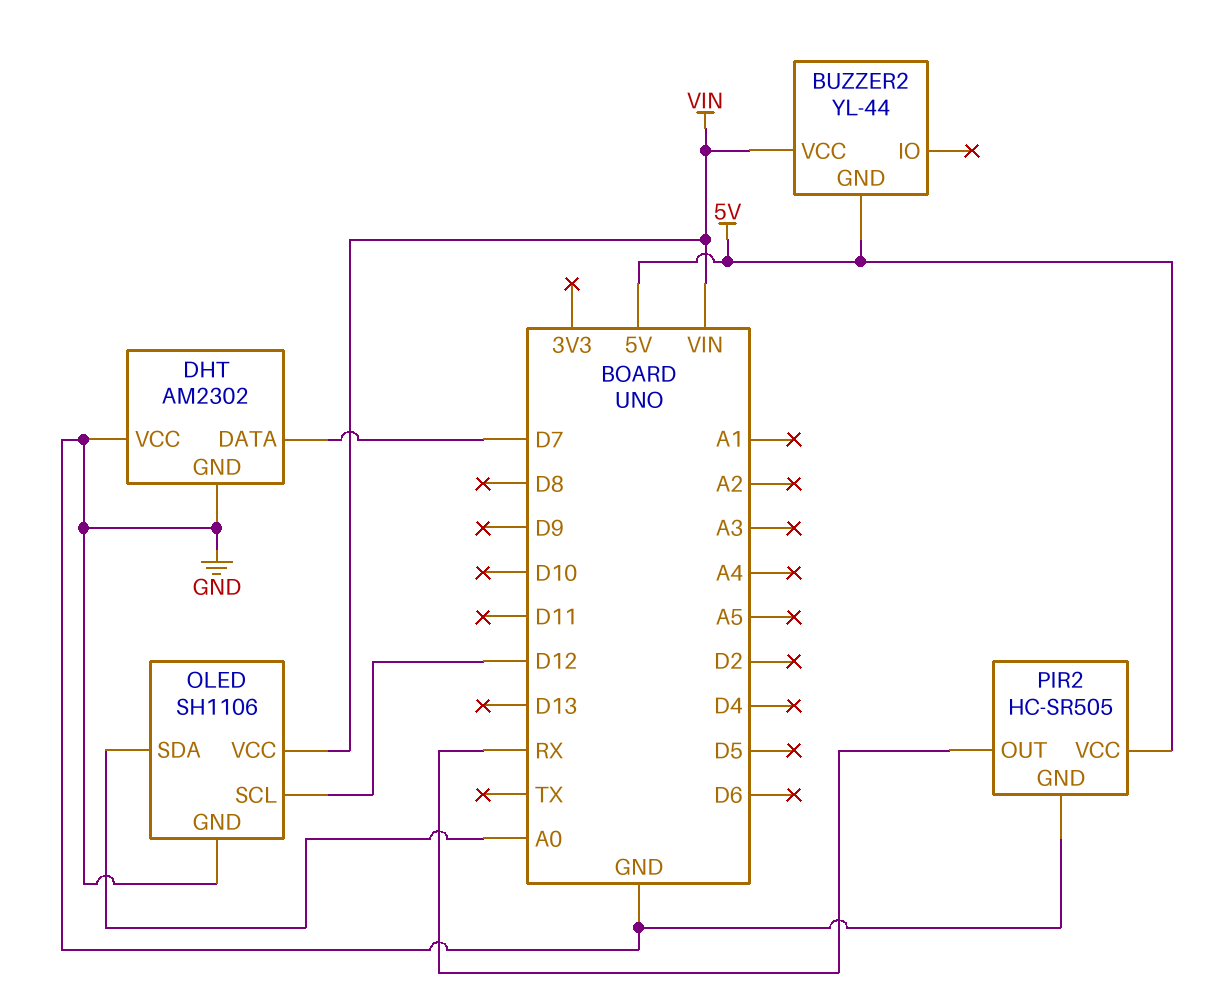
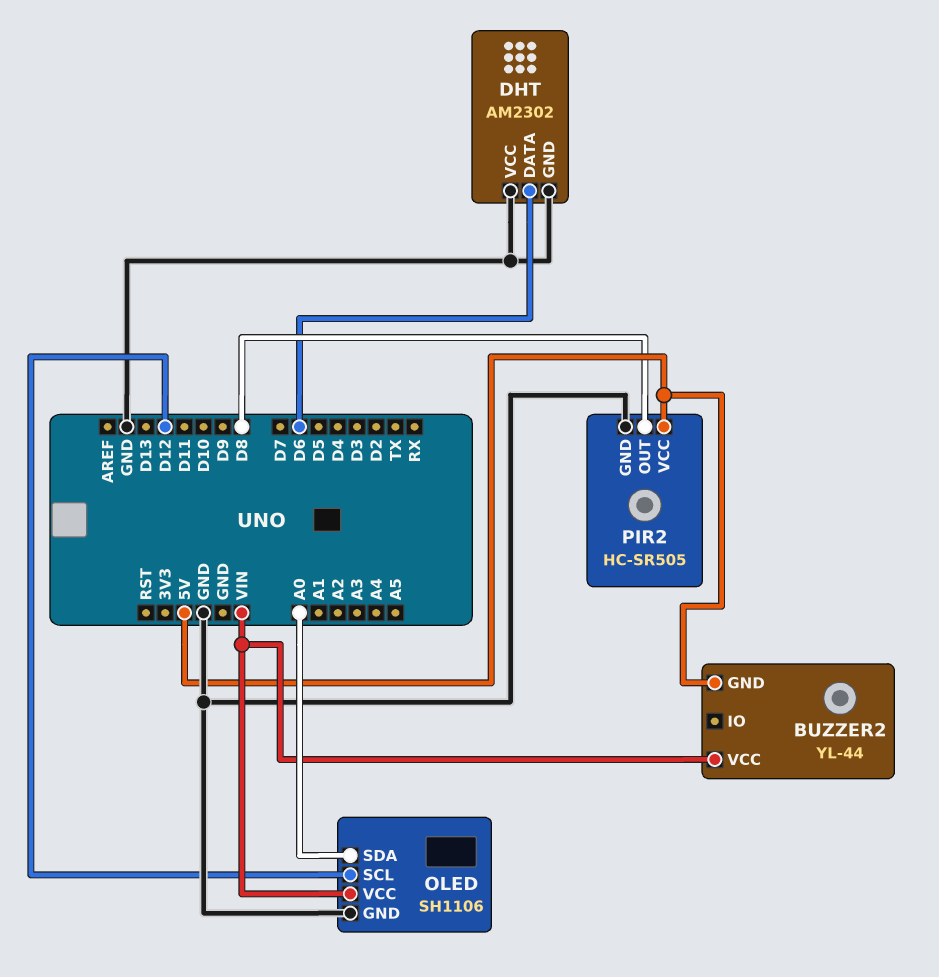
DHT pin DATA: D7 -> D6
PIR2 pin OUT: RX -> D8

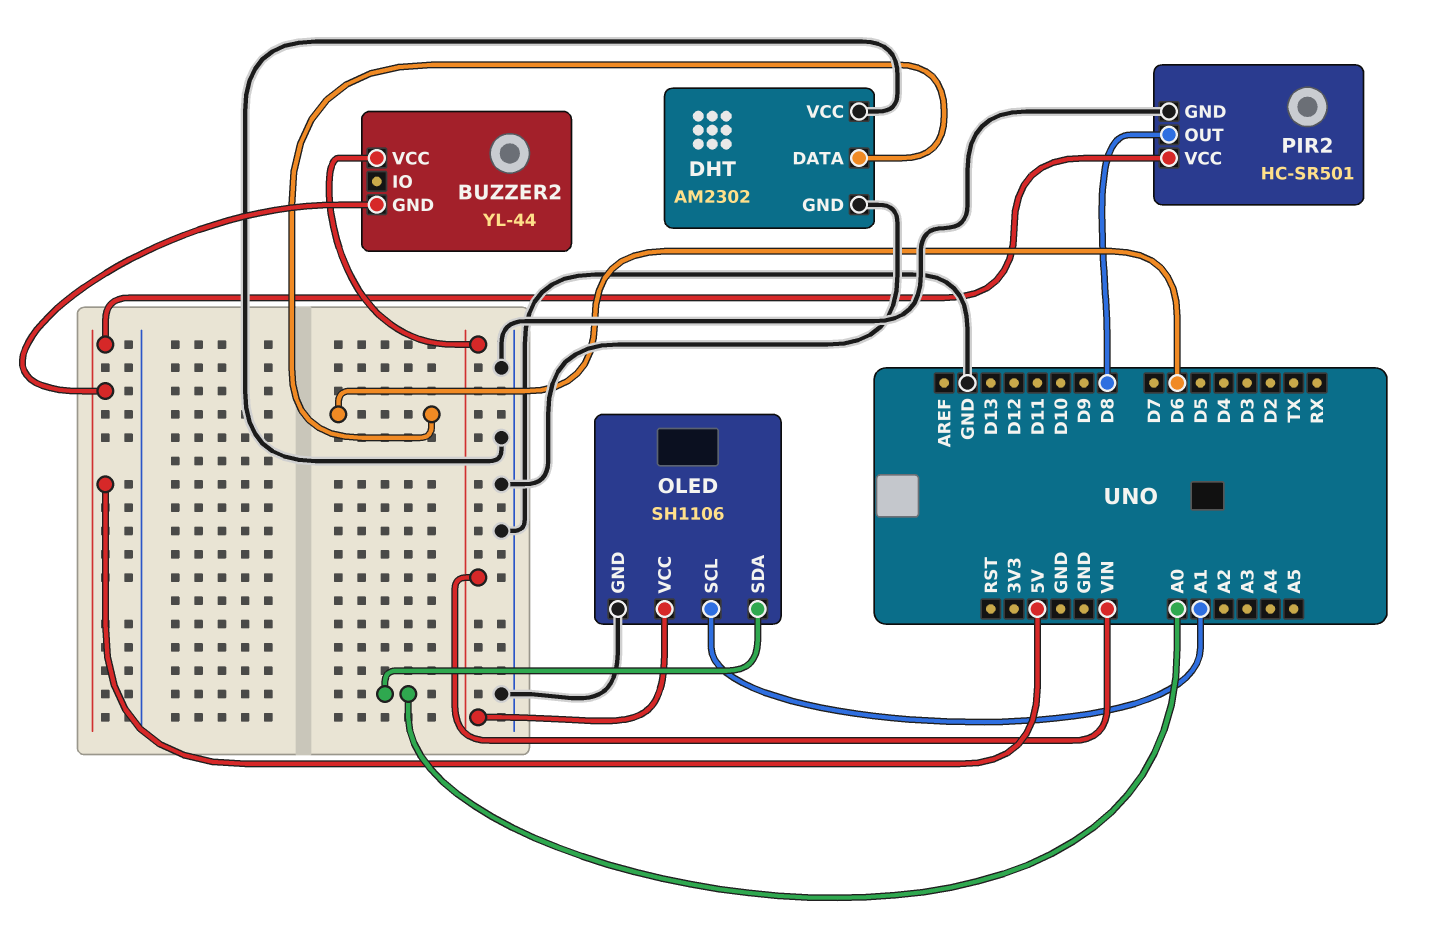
OLED pin SCL: D12 -> A1
PIR2: HC-SR505 -> HC-SR501

